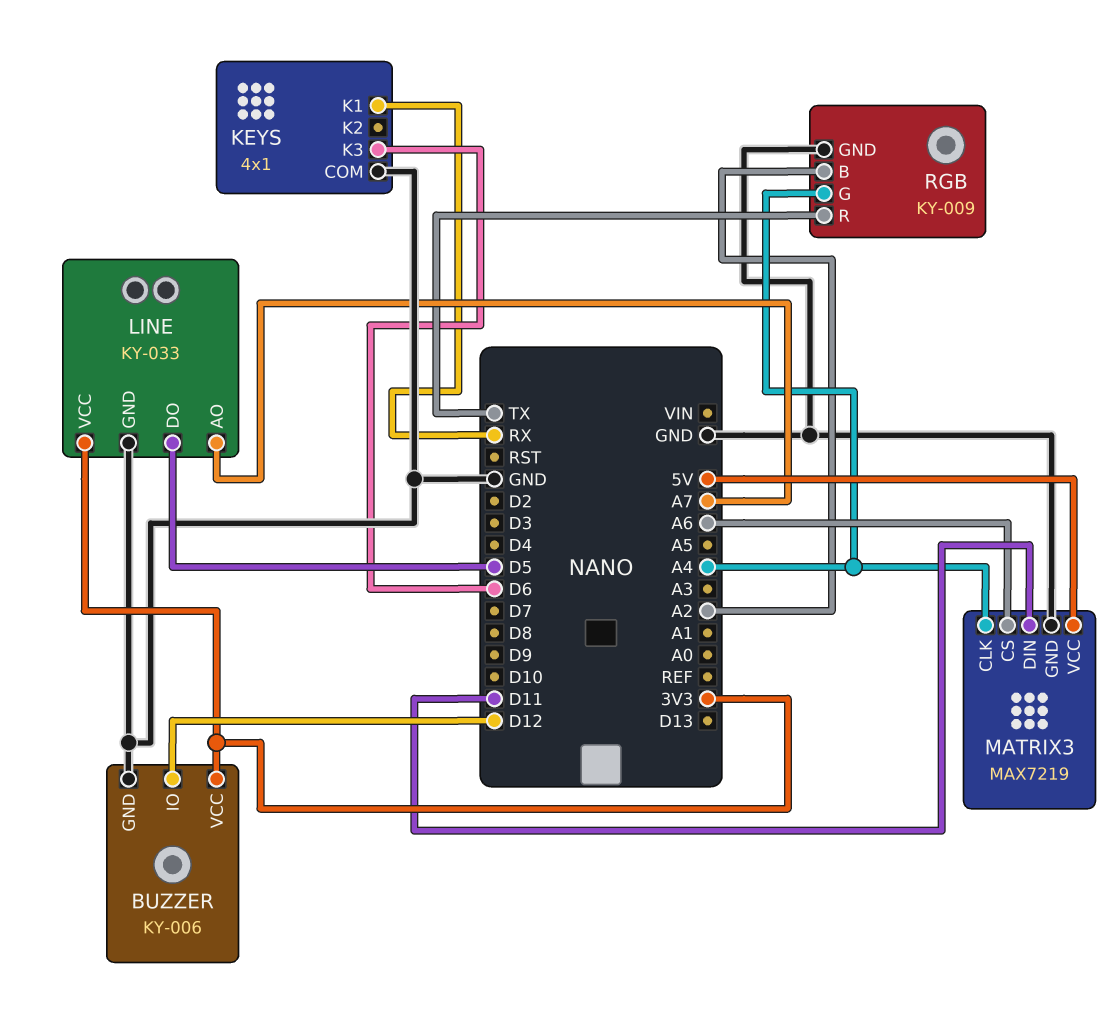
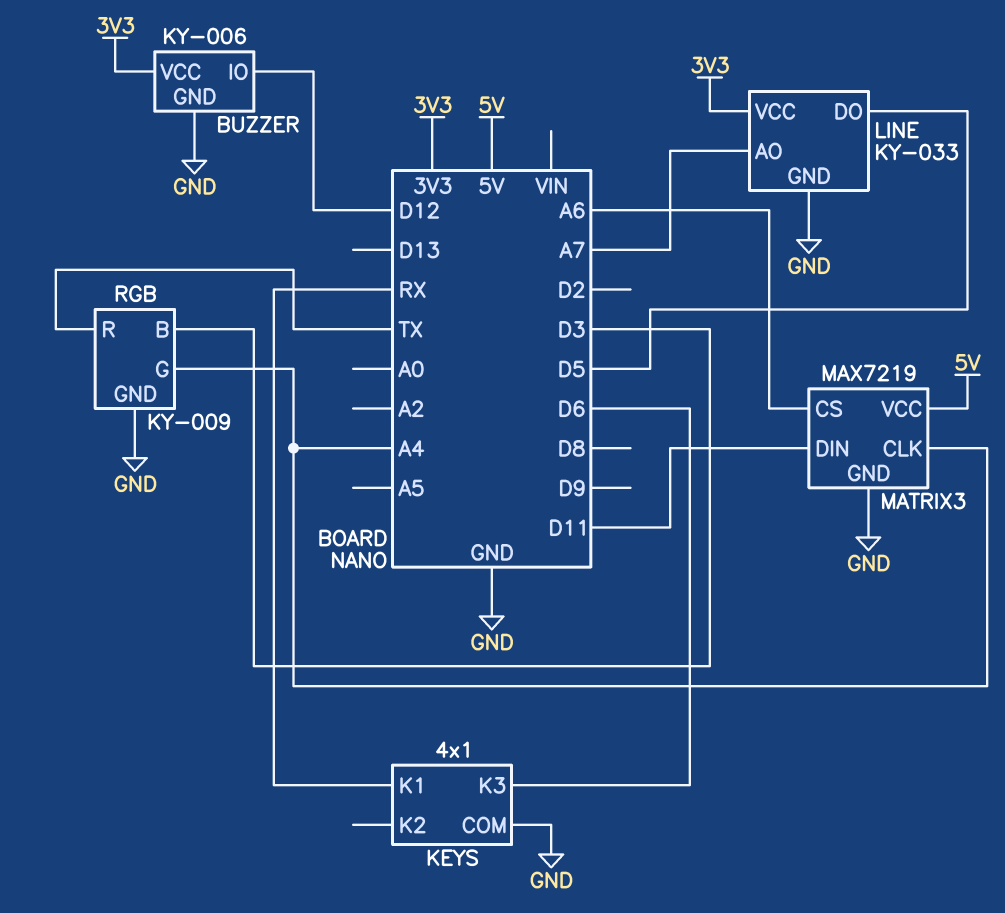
RGB pin B: A2 -> D3

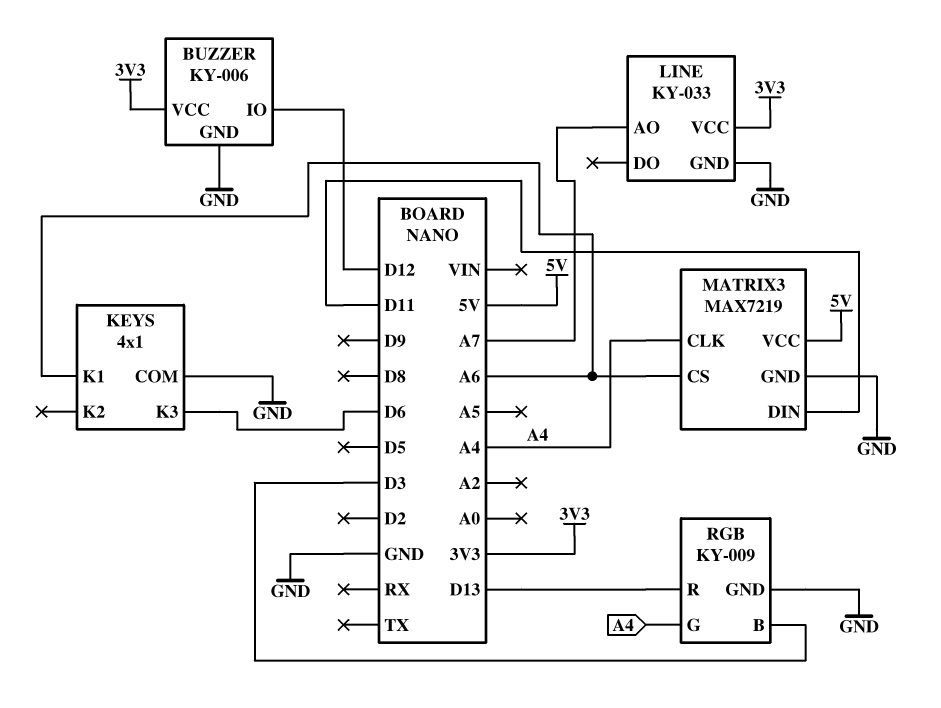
KEYS pin K1: RX -> A6
LINE pin DO: D5 -> none
RGB pin R: TX -> D13

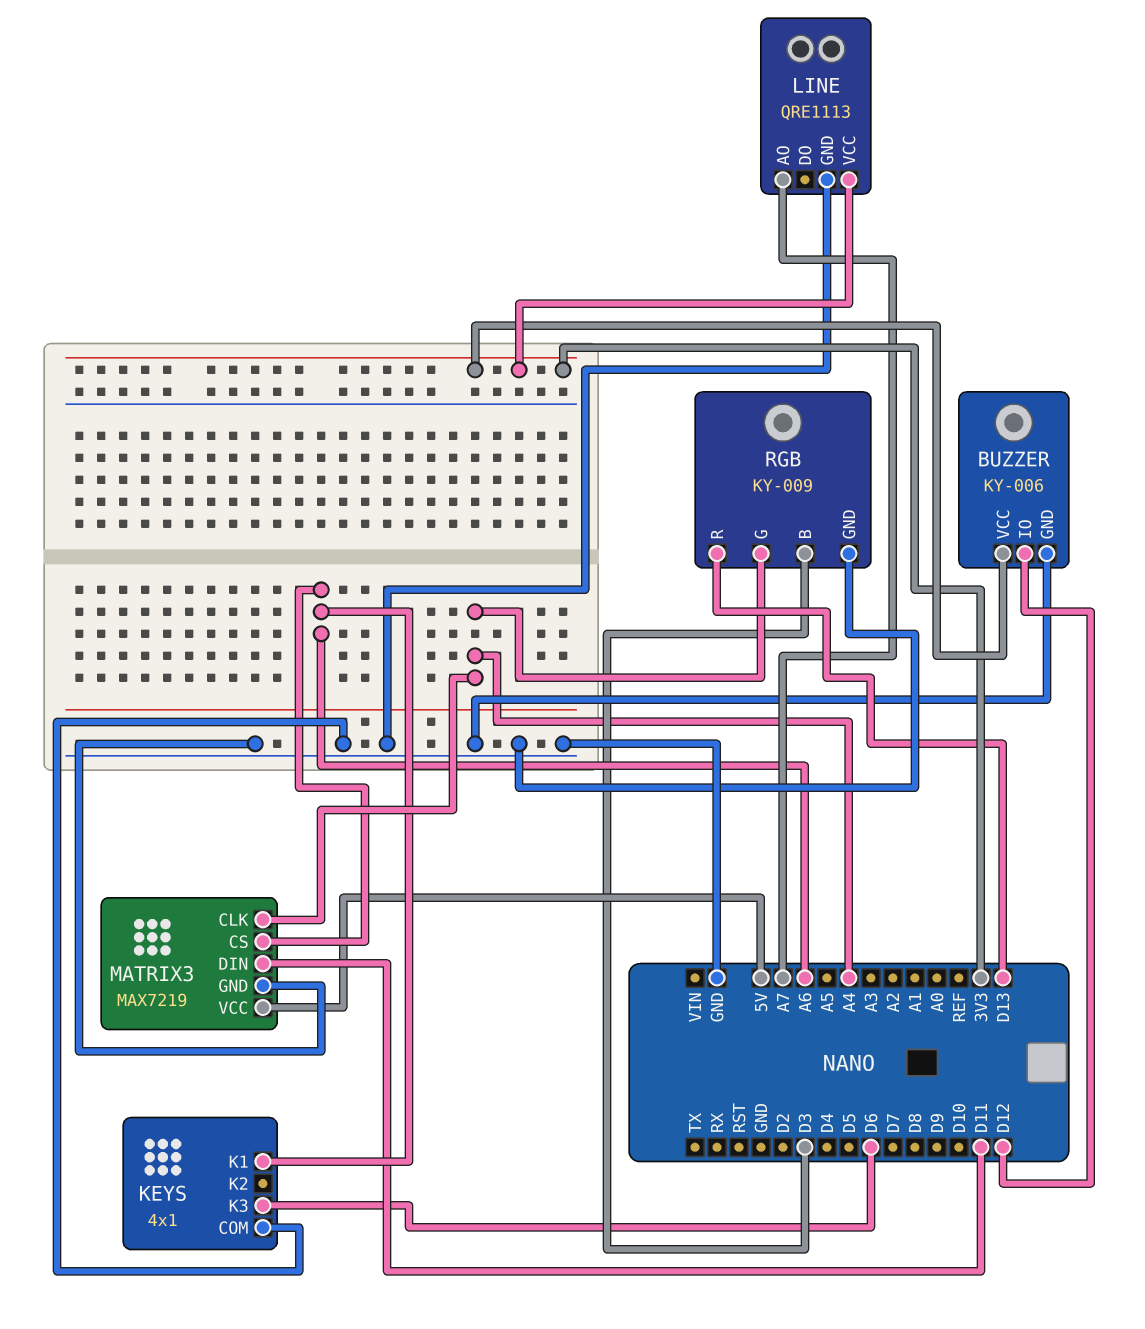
LINE: KY-033 -> QRE1113

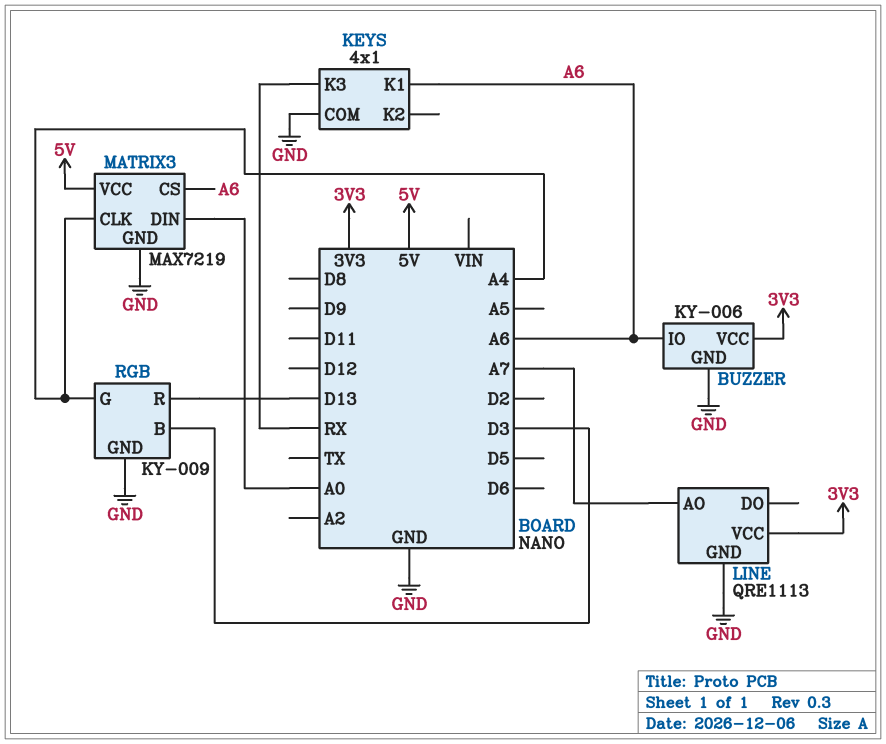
BUZZER pin IO: D12 -> A6
KEYS pin K3: D6 -> RX
MATRIX3 pin DIN: D11 -> A0

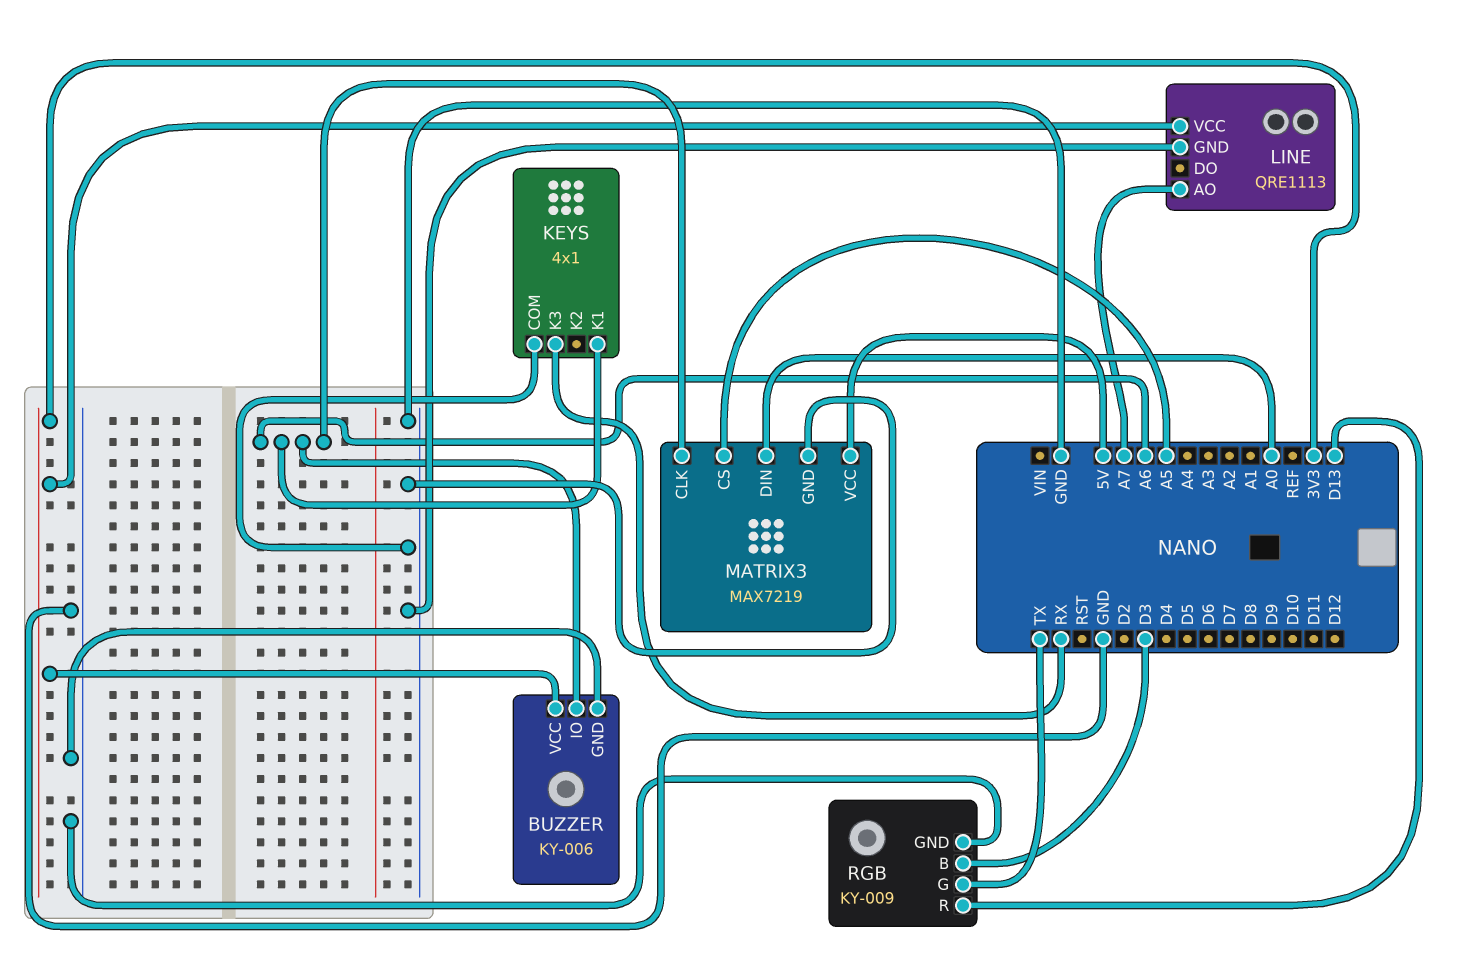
MATRIX3 pin CLK: A4 -> A6
MATRIX3 pin CS: A6 -> A5
RGB pin G: A4 -> TX

